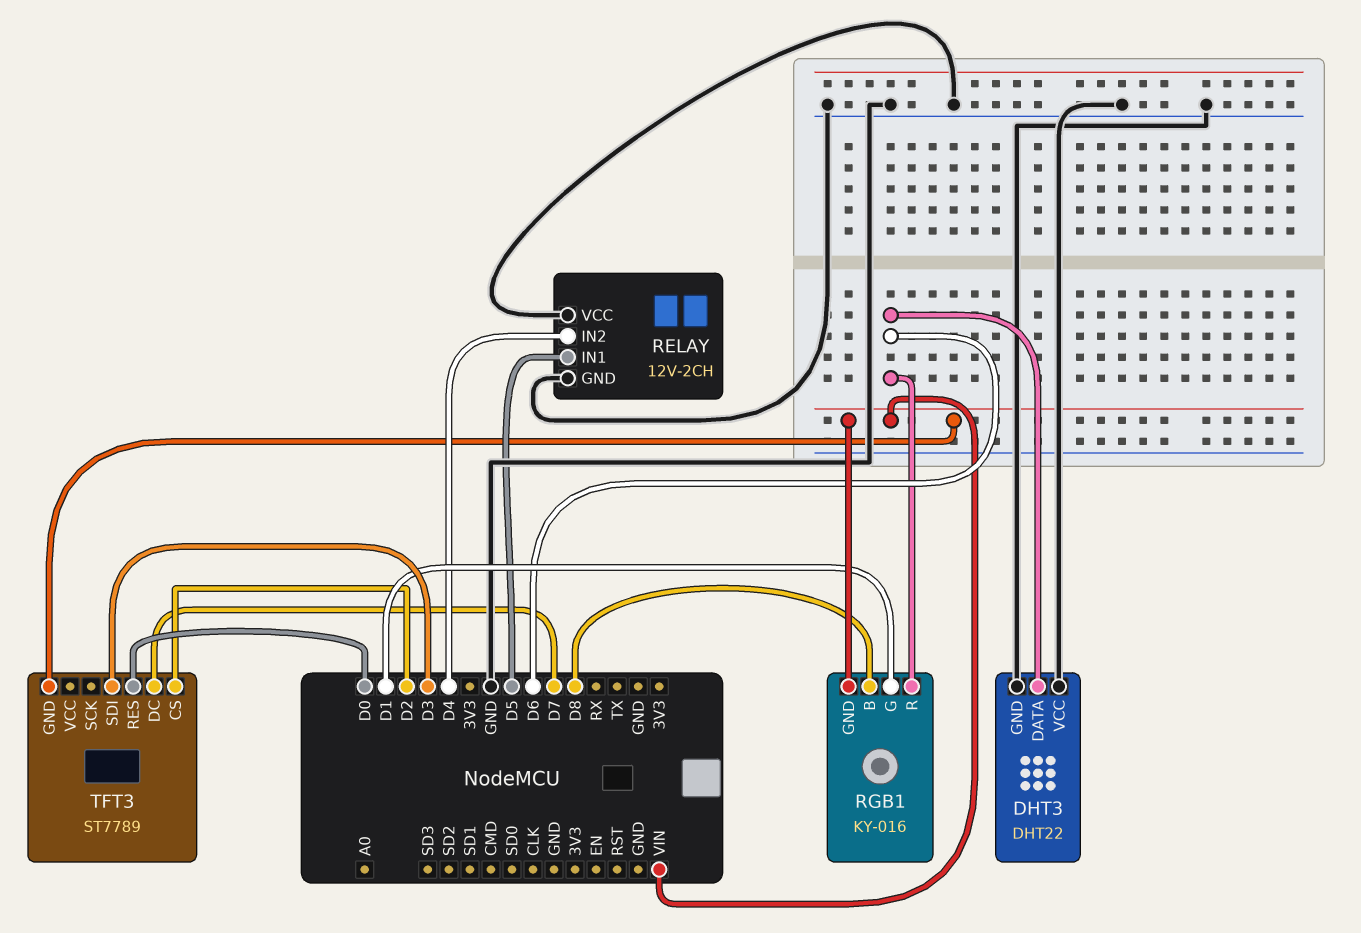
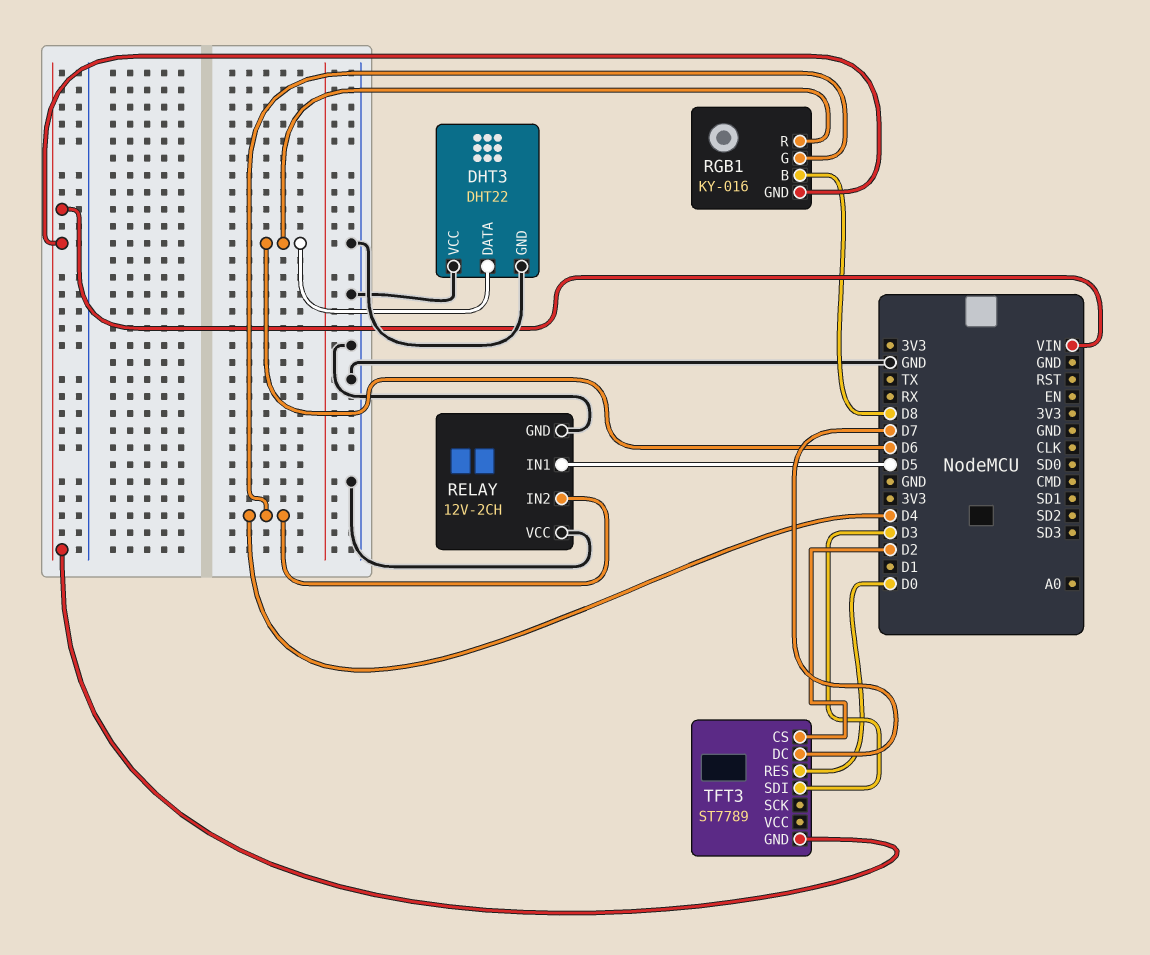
RGB1 pin G: D1 -> D4

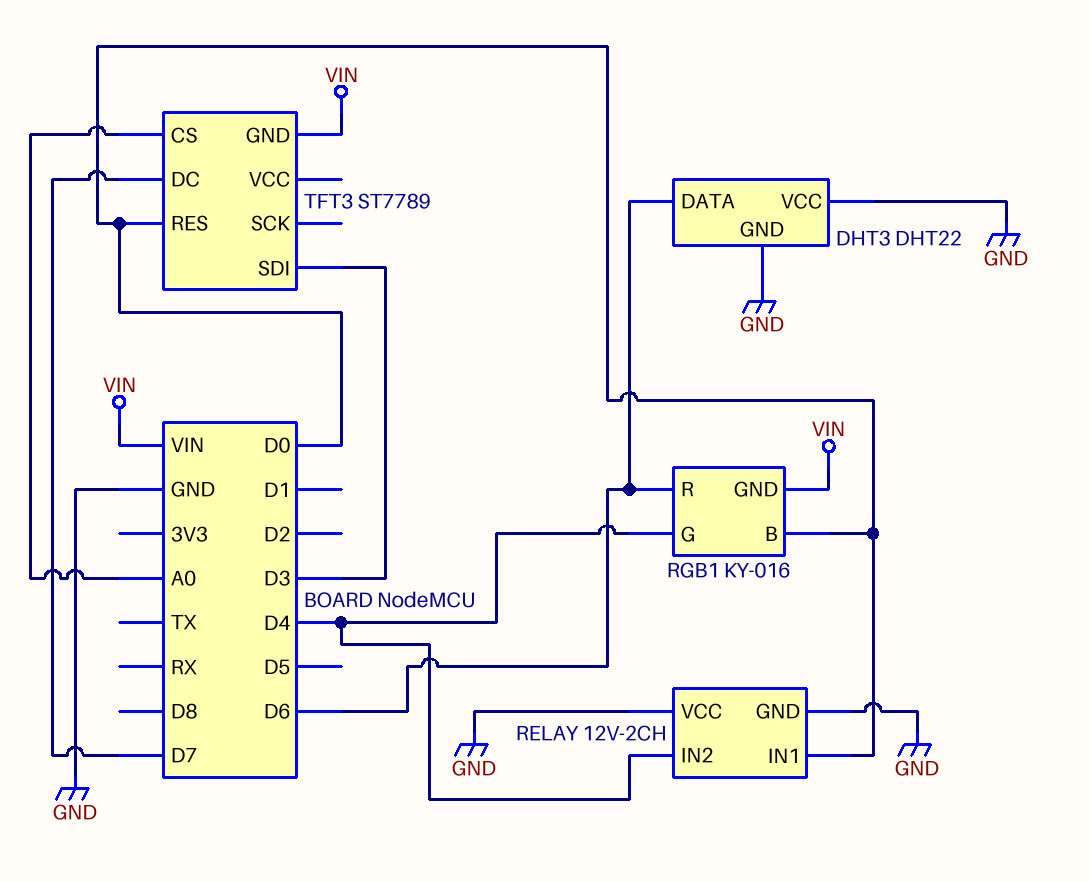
RELAY pin IN1: D5 -> D0
RGB1 pin B: D8 -> D0
TFT3 pin CS: D2 -> A0

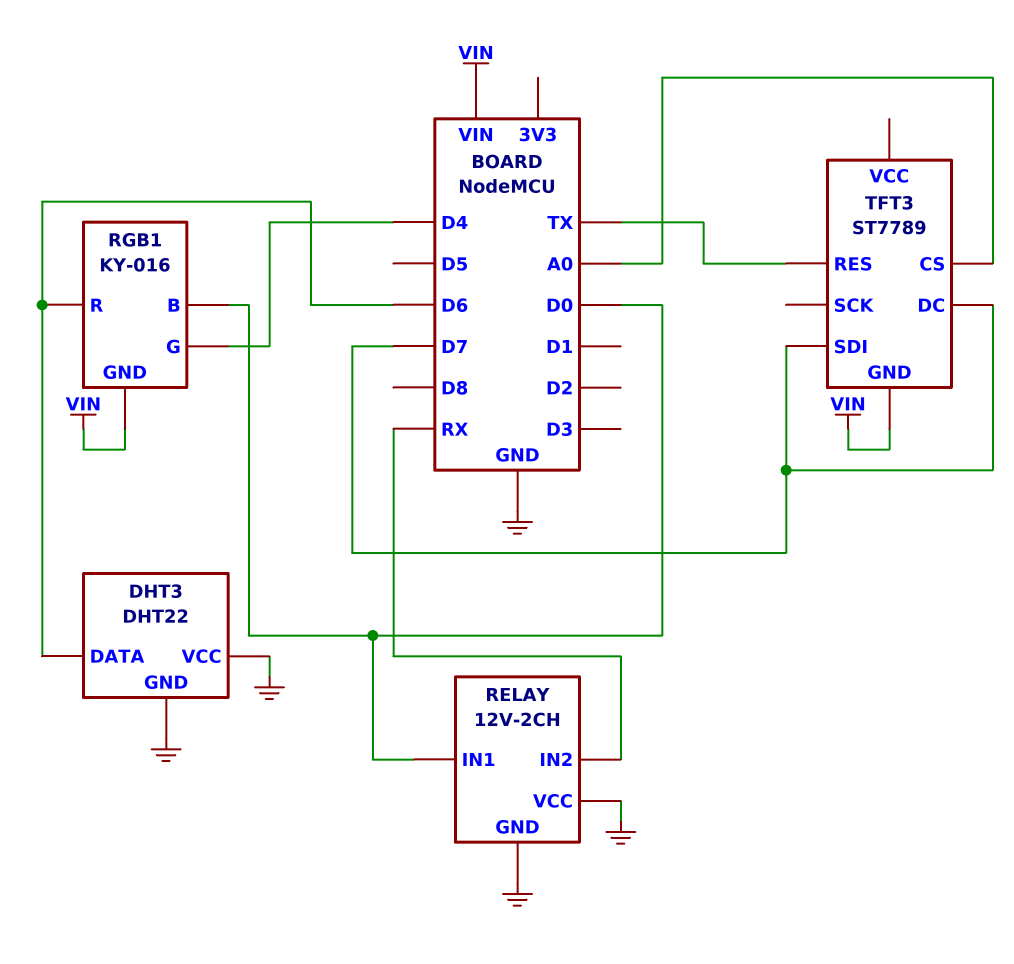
RELAY pin IN2: D4 -> RX
TFT3 pin RES: D0 -> TX
TFT3 pin SDI: D3 -> D7

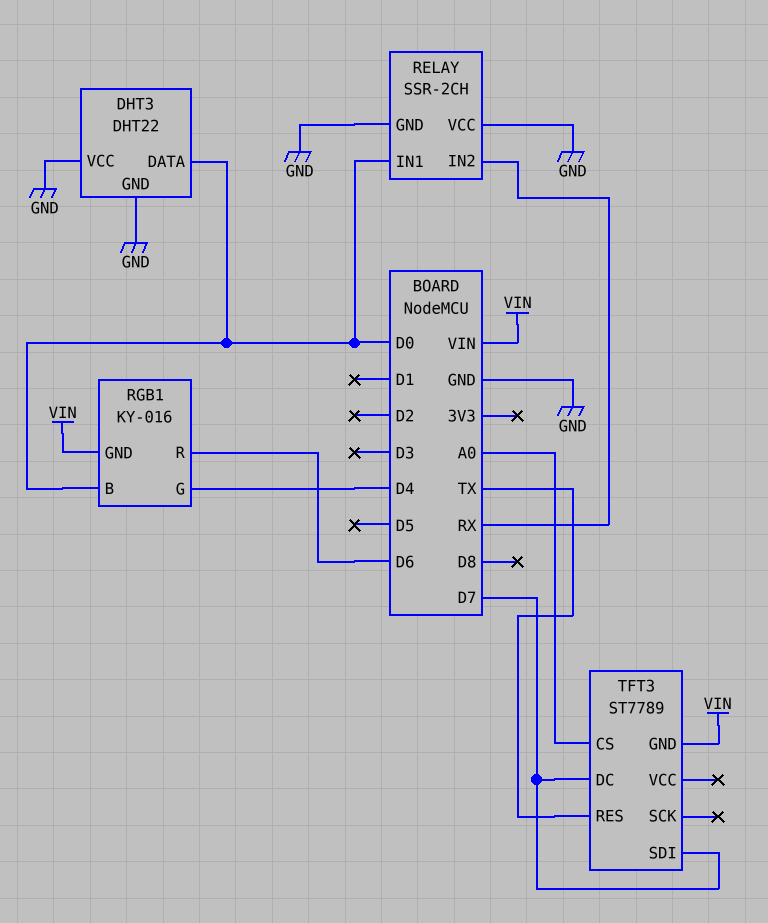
DHT3 pin DATA: D6 -> D0
RELAY: 12V-2CH -> SSR-2CH

